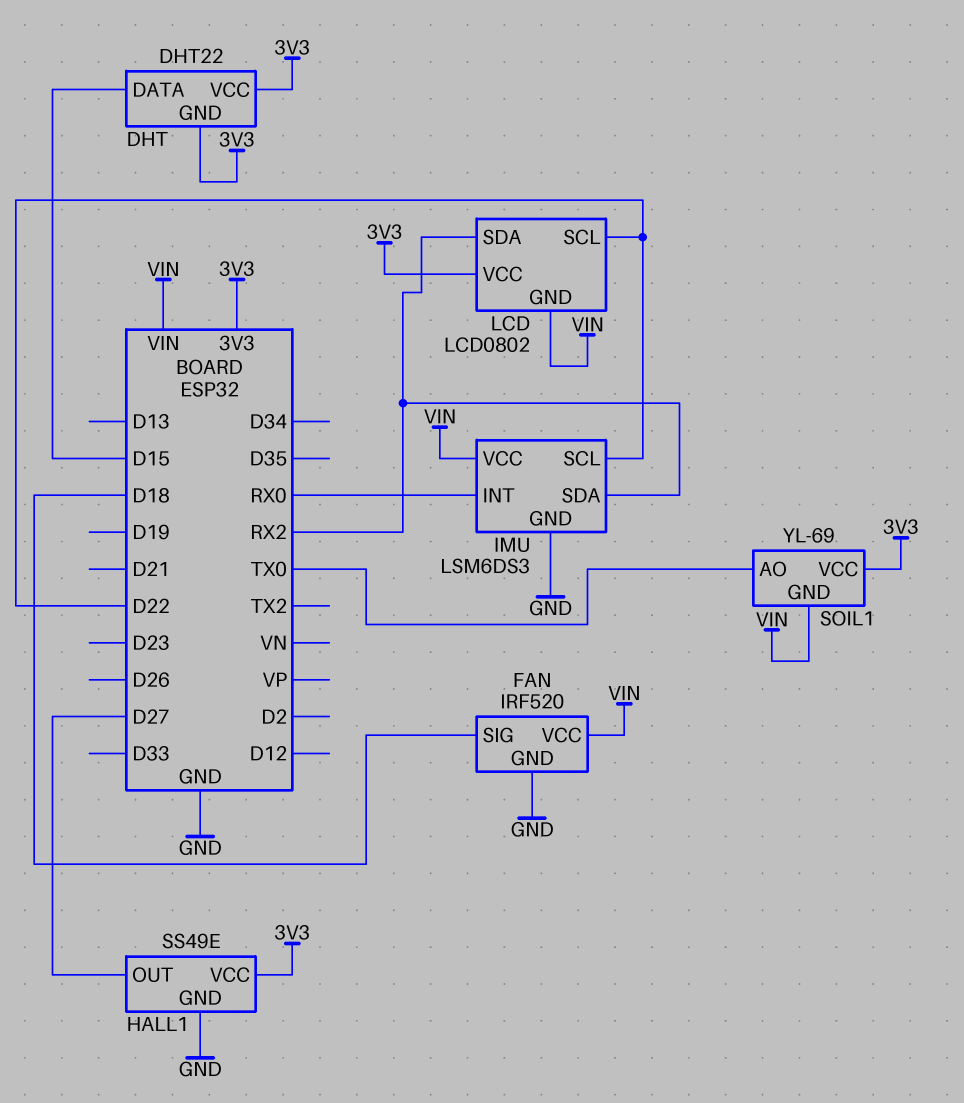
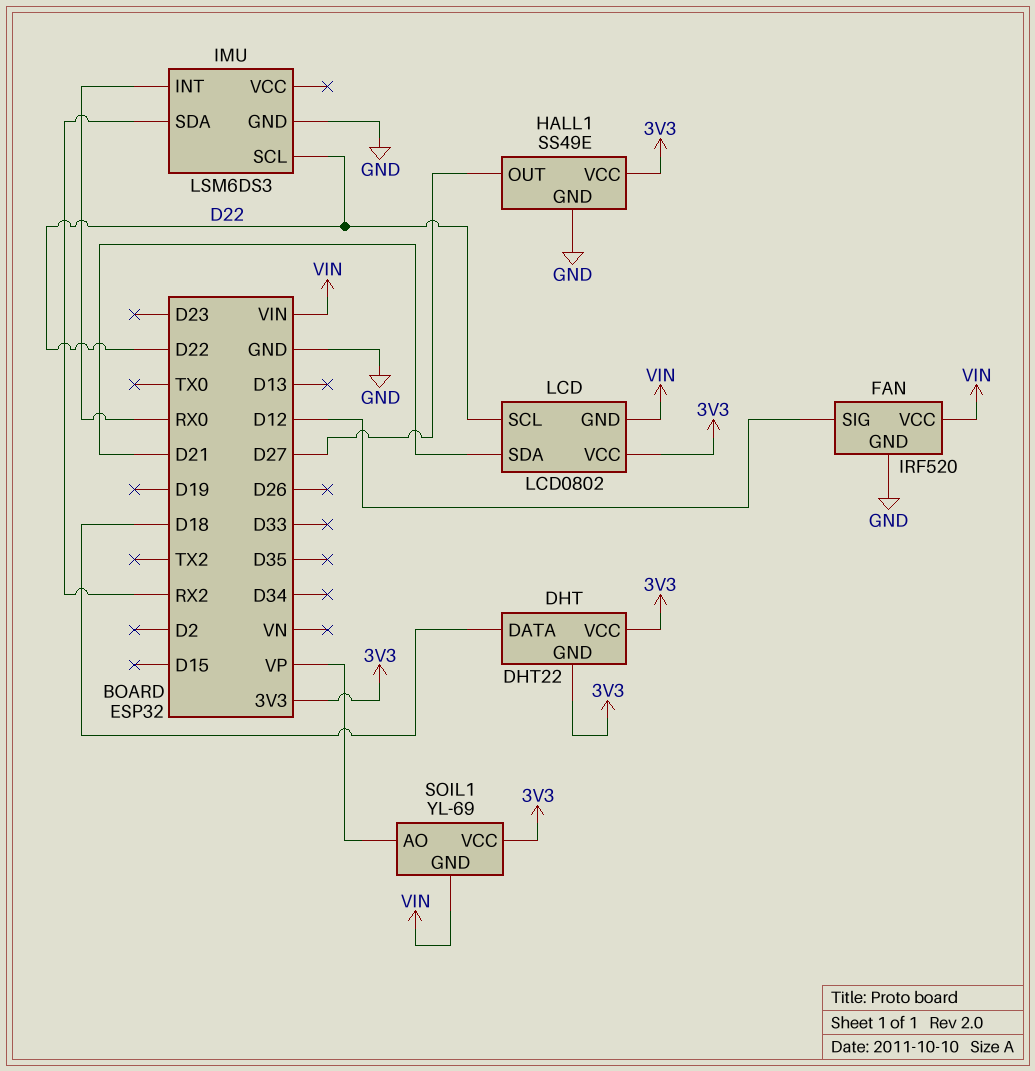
DHT pin DATA: D15 -> D18
FAN pin SIG: D18 -> D12
IMU pin VCC: VIN -> none
LCD pin SDA: RX2 -> D21
SOIL1 pin AO: TX0 -> VP

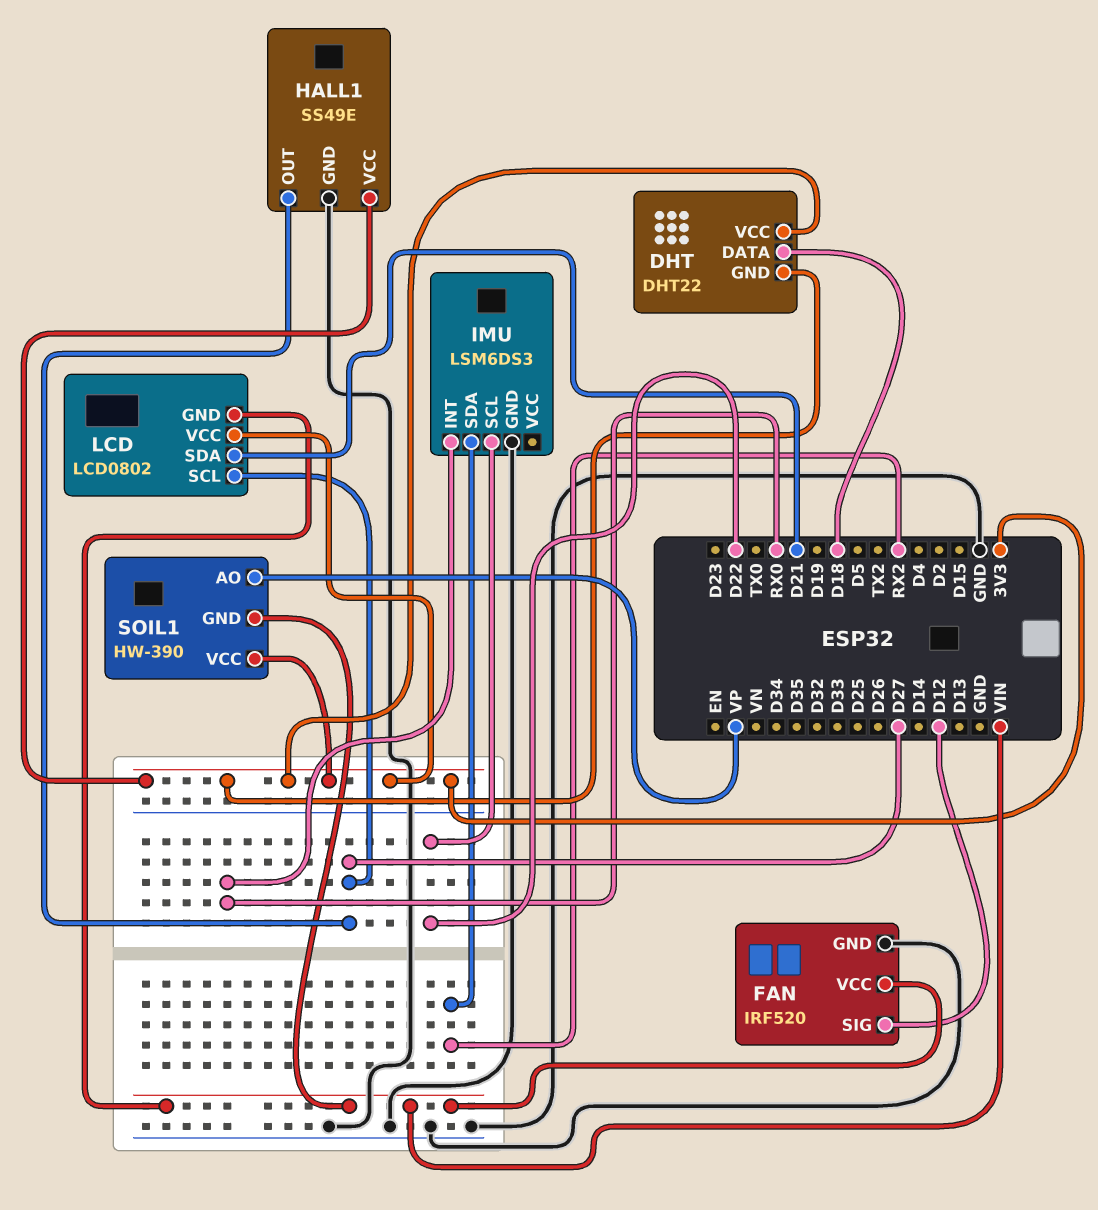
LCD pin SCL: D22 -> D27
SOIL1: YL-69 -> HW-390

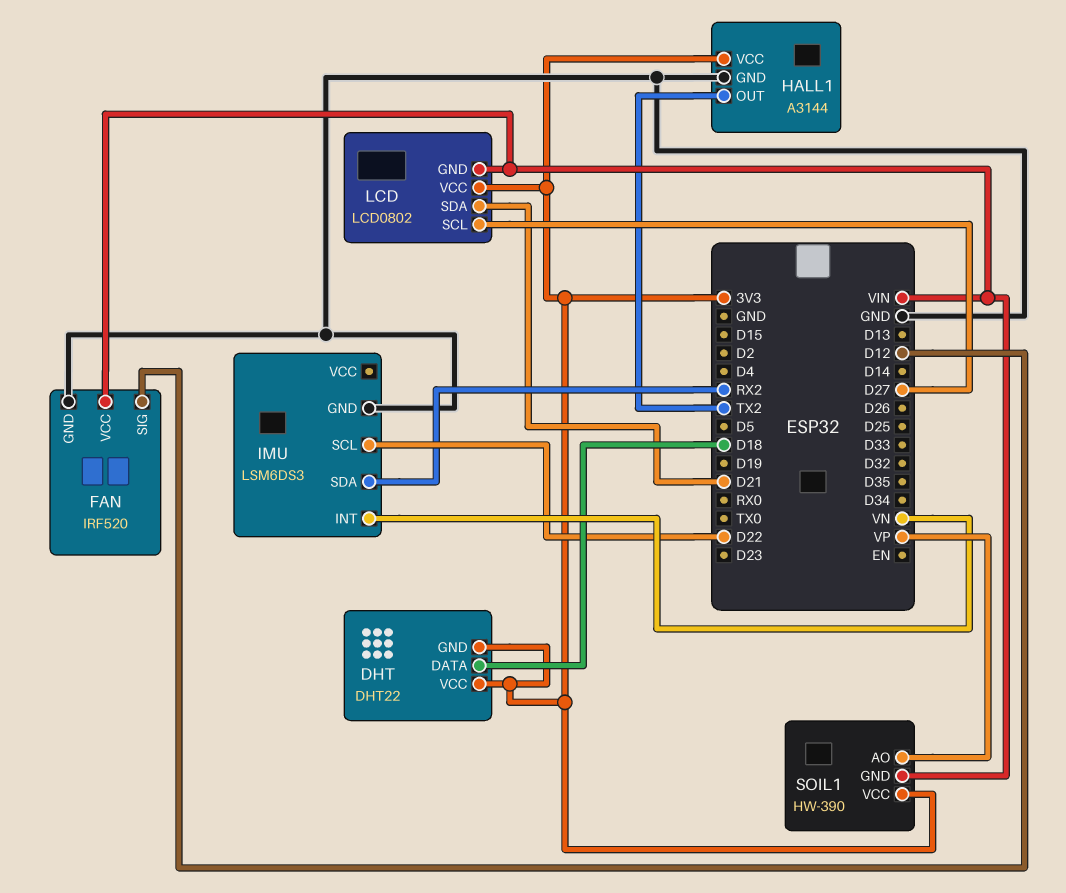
HALL1: SS49E -> A3144
HALL1 pin OUT: D27 -> TX2
IMU pin INT: RX0 -> VN

